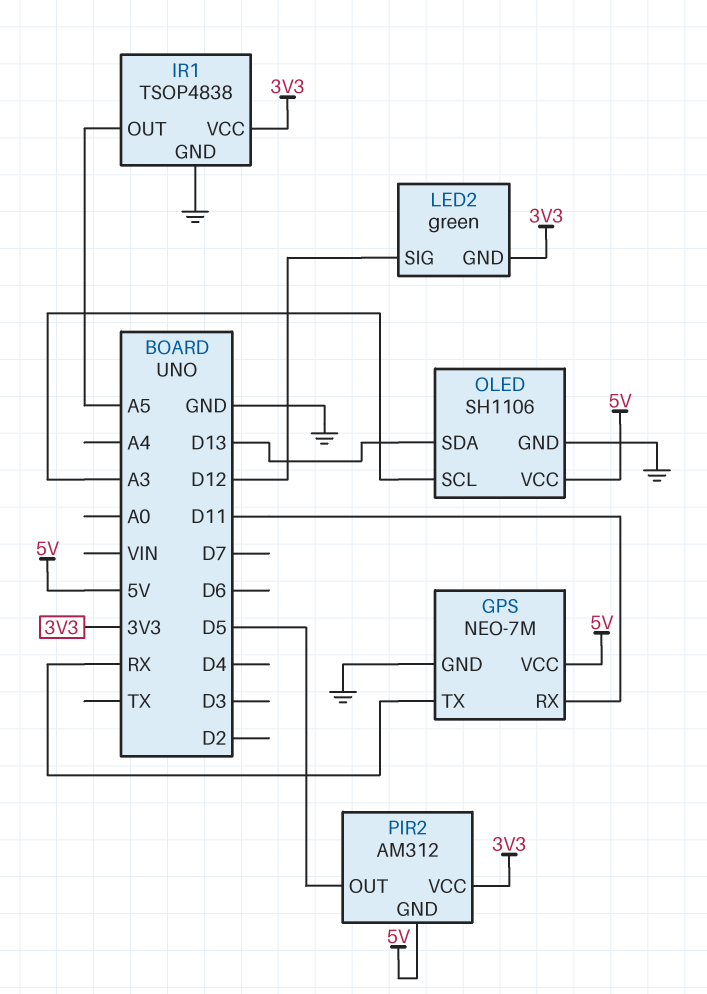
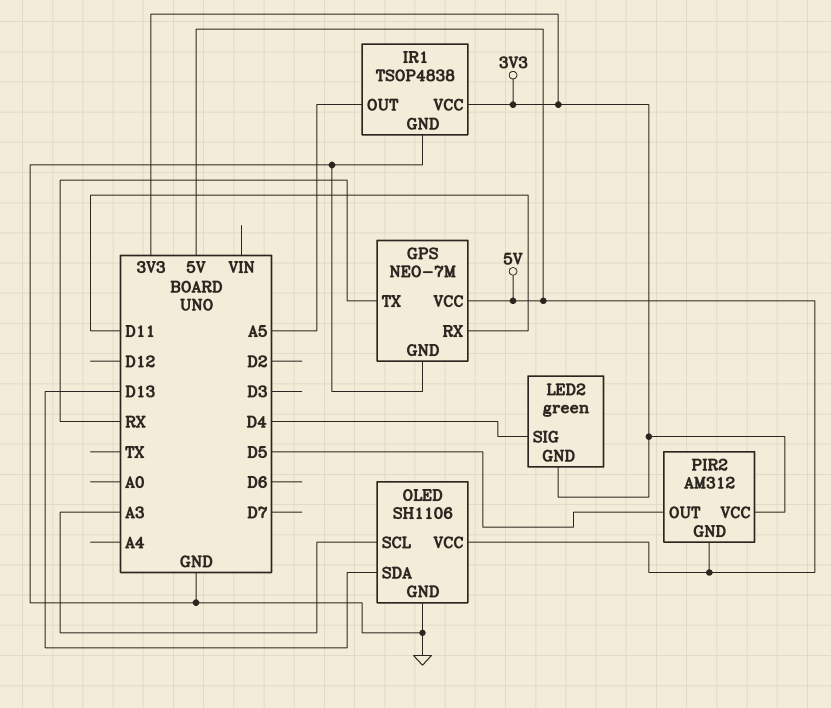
LED2 pin SIG: D12 -> D4

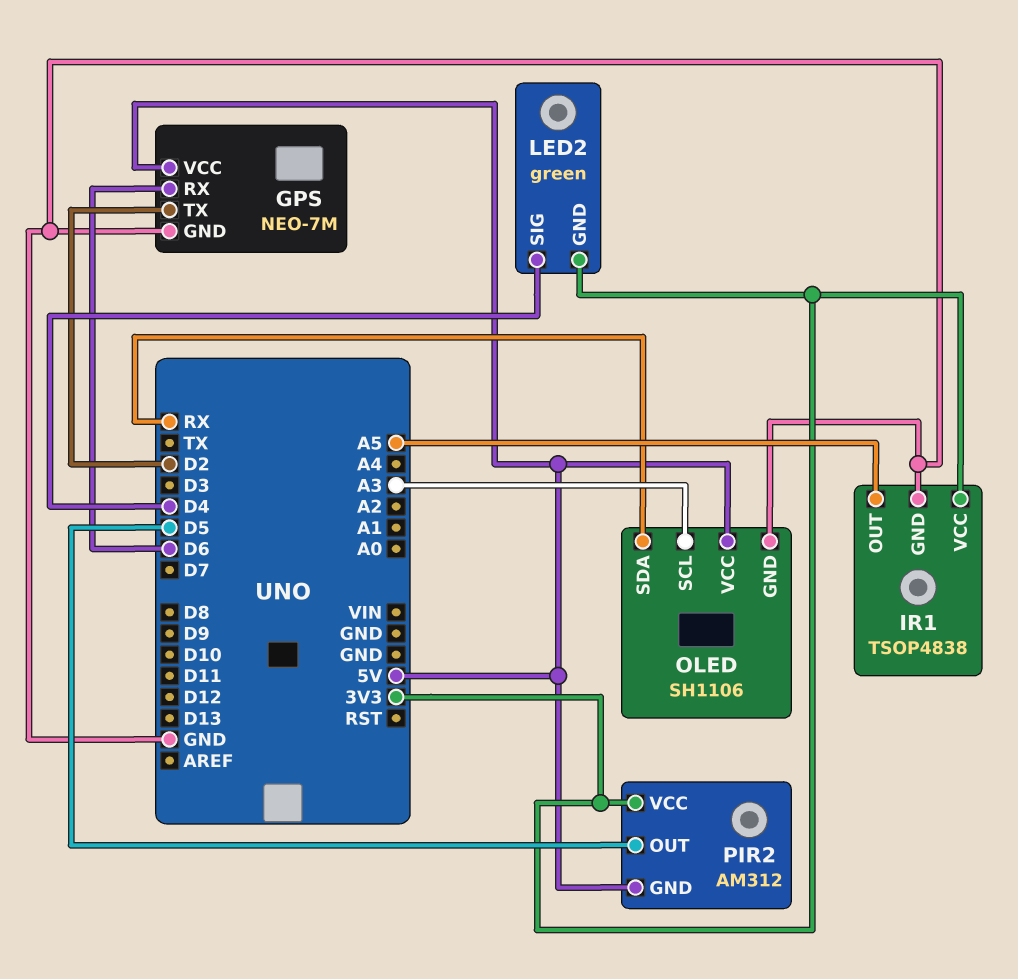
GPS pin RX: D11 -> D6
GPS pin TX: RX -> D2
OLED pin SDA: D13 -> RX

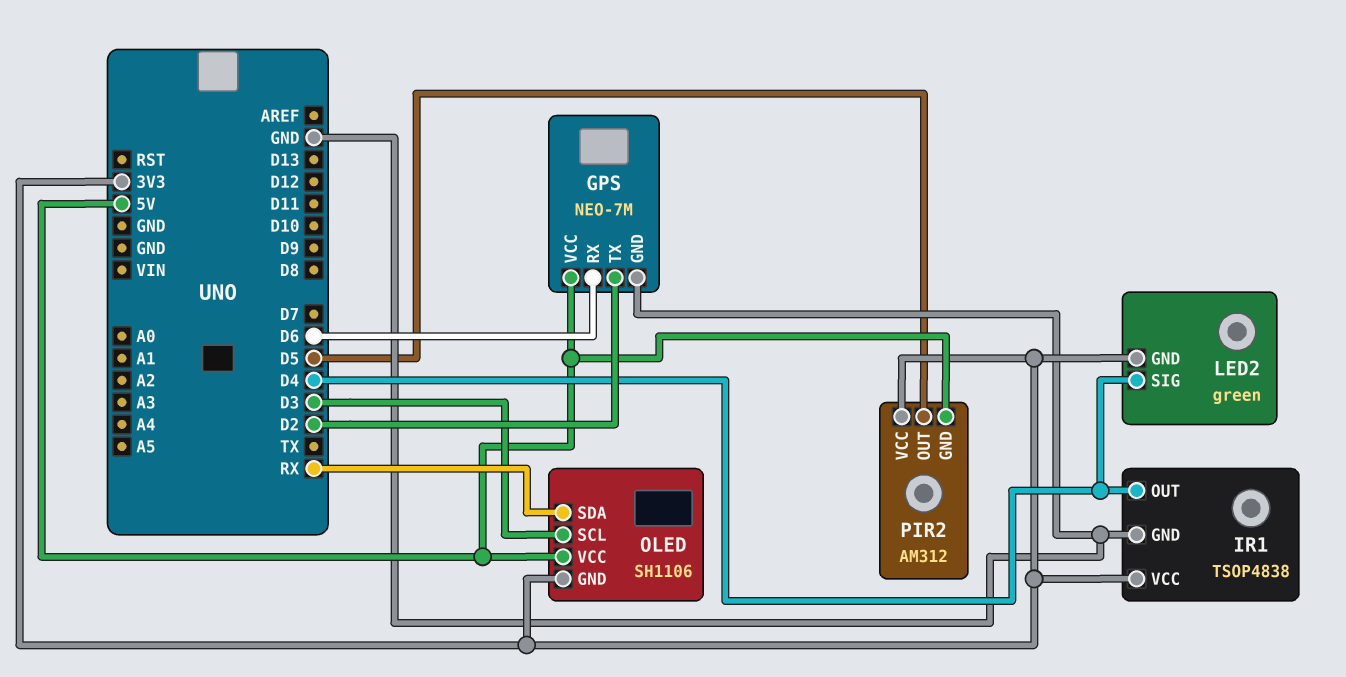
IR1 pin OUT: A5 -> D4
OLED pin GND: GND -> 3V3
OLED pin SCL: A3 -> D3

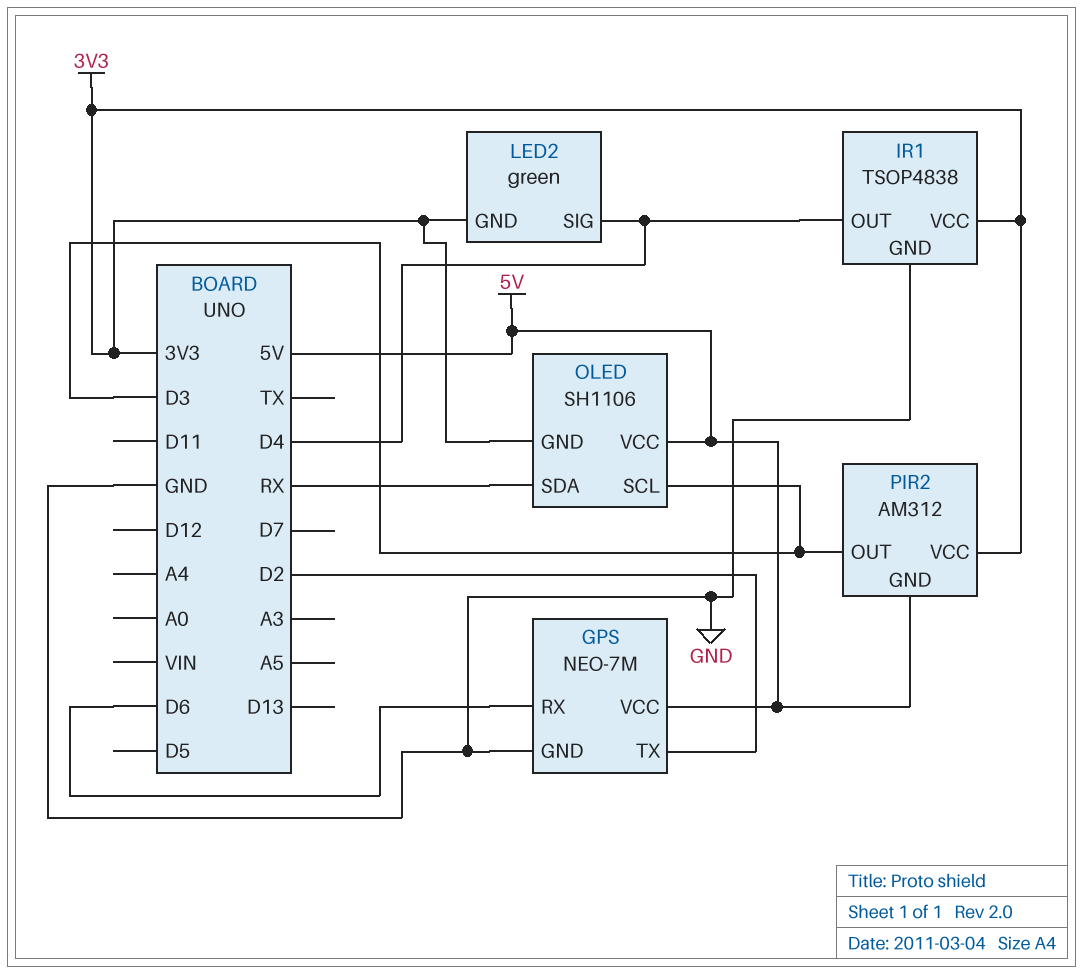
PIR2 pin OUT: D5 -> D3

